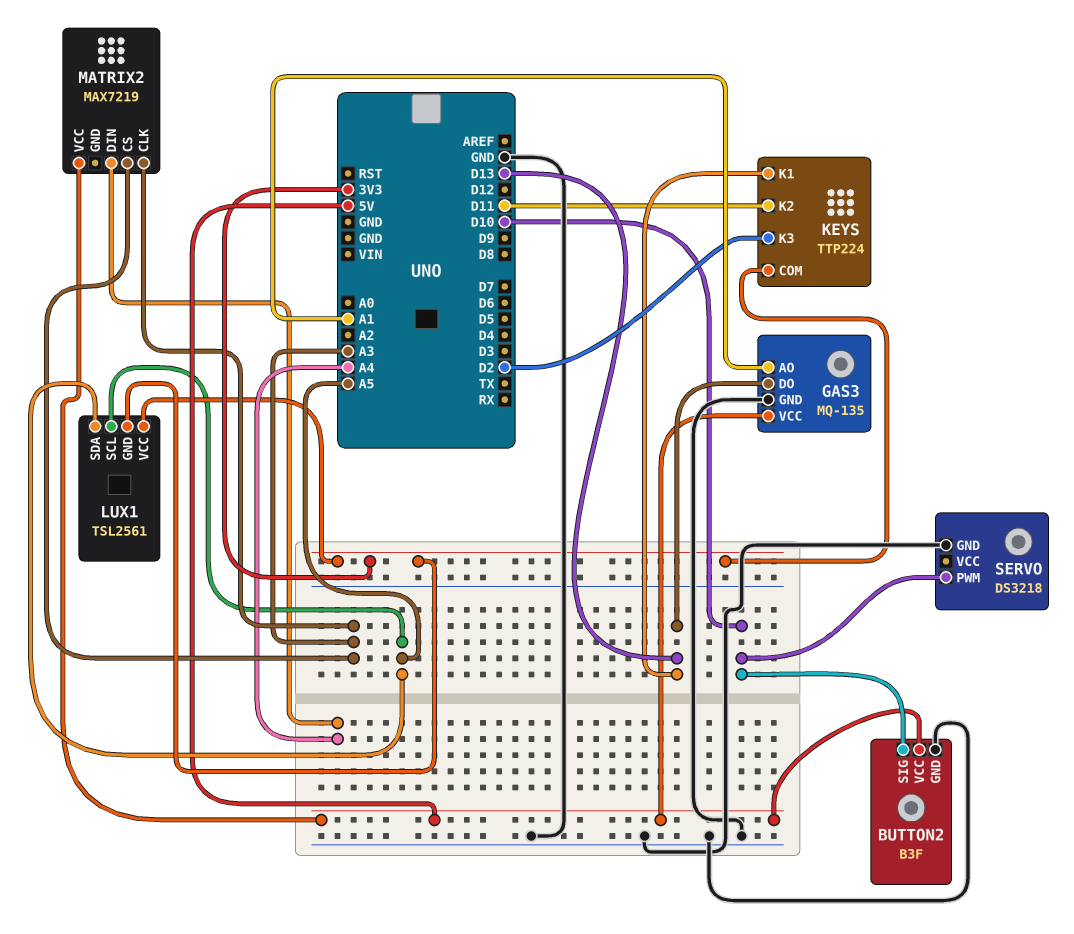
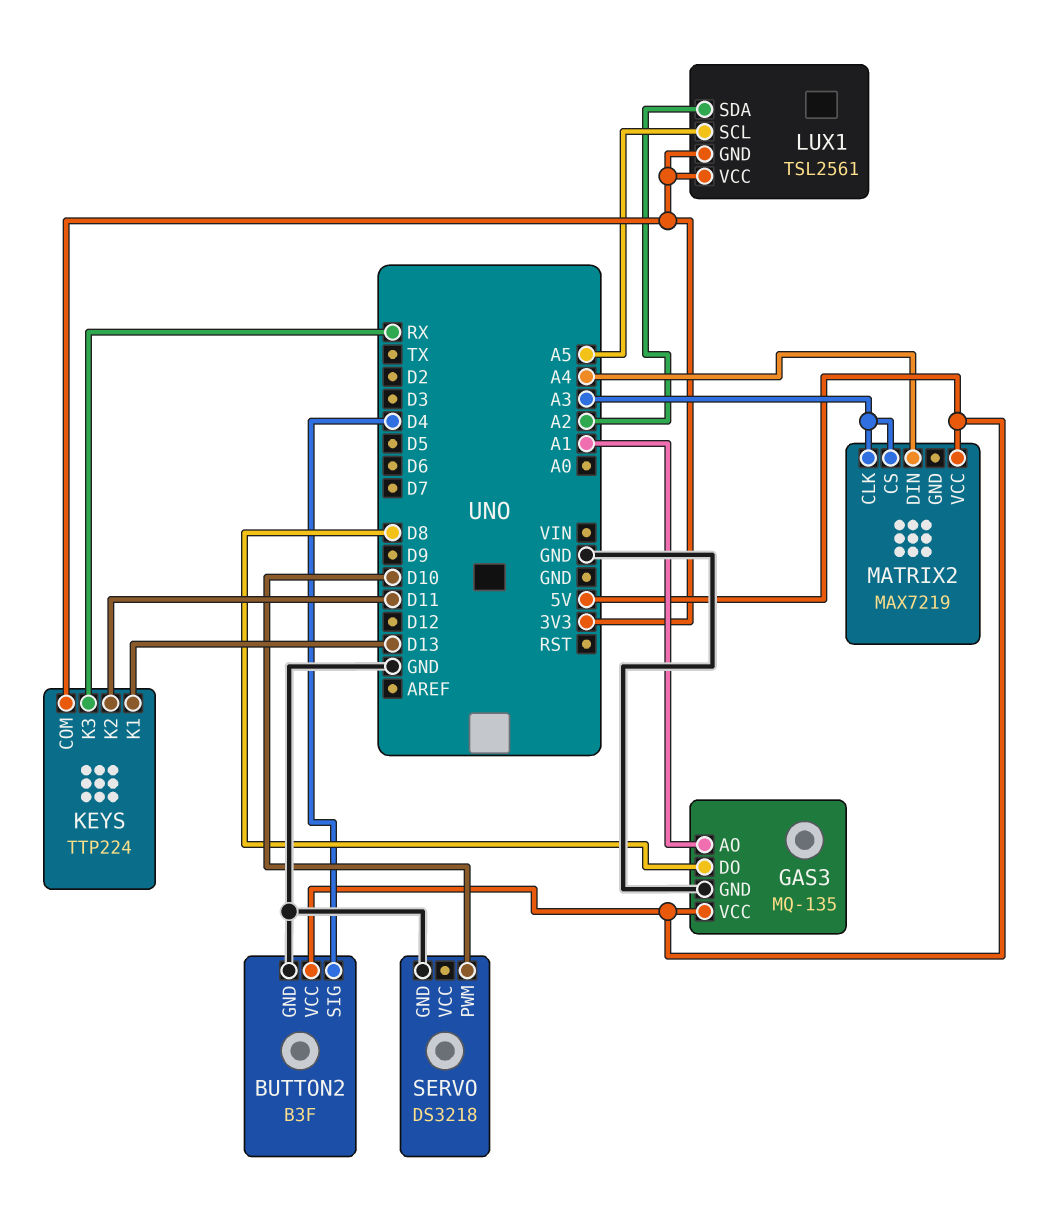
BUTTON2 pin SIG: D10 -> D4
GAS3 pin DO: D13 -> D8
KEYS pin K3: D2 -> RX
LUX1 pin SDA: A5 -> A2

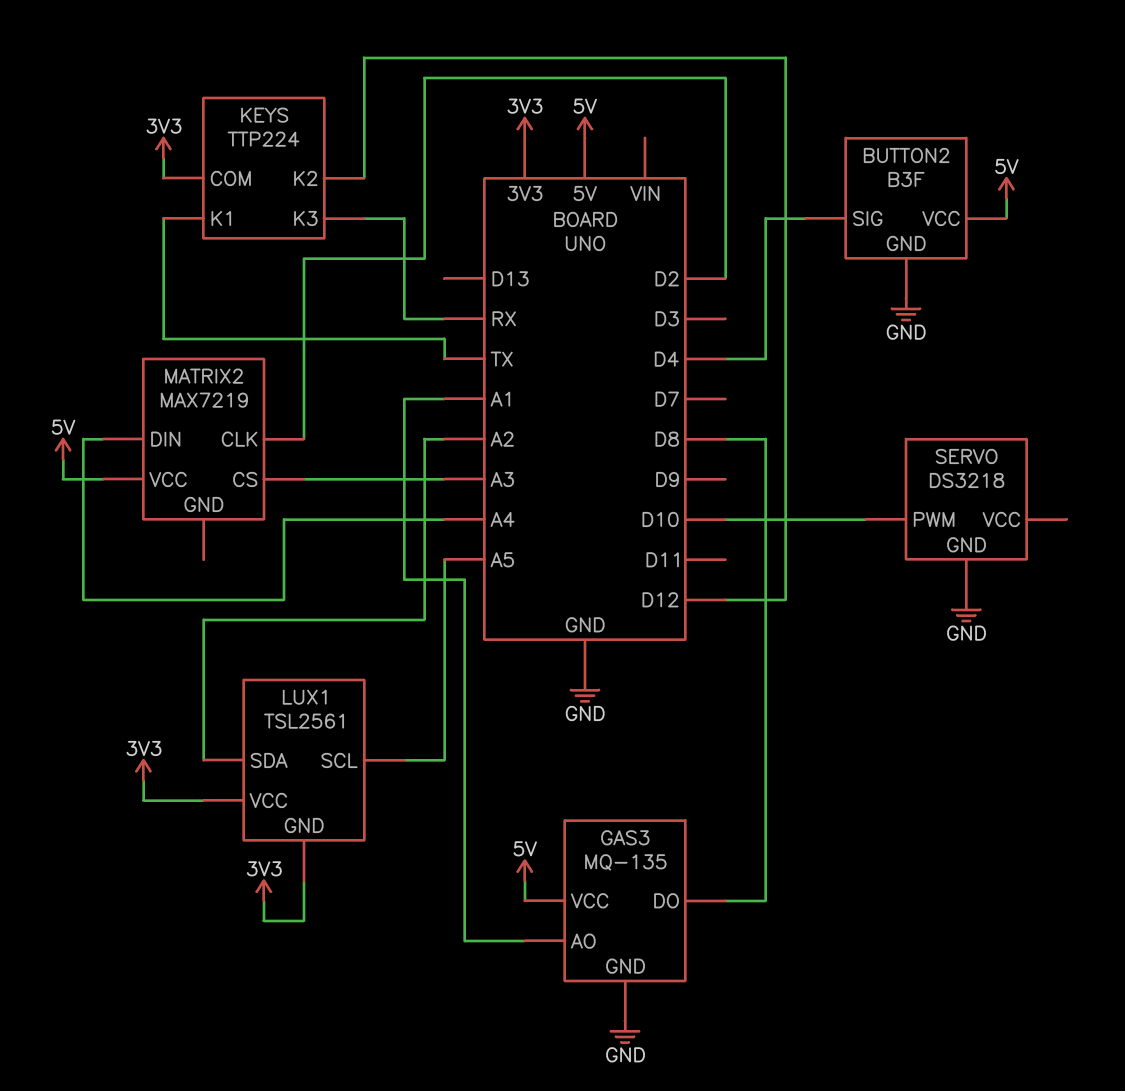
KEYS pin K1: D13 -> TX
KEYS pin K2: D11 -> D12
MATRIX2 pin CLK: A3 -> D2

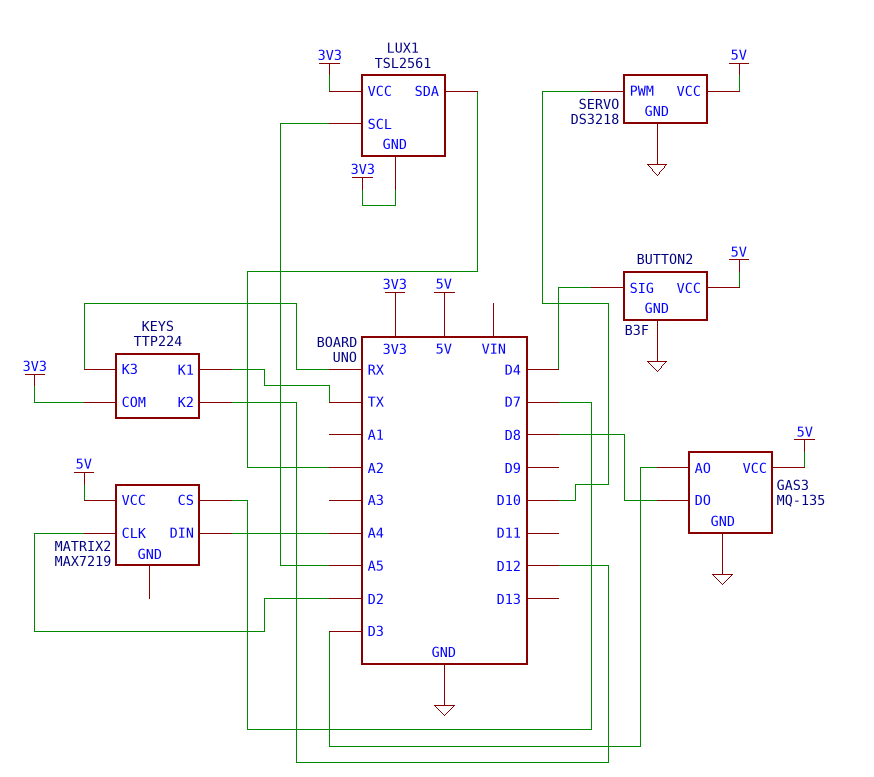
GAS3 pin AO: A1 -> D3
MATRIX2 pin CS: A3 -> D7
SERVO pin VCC: none -> 5V

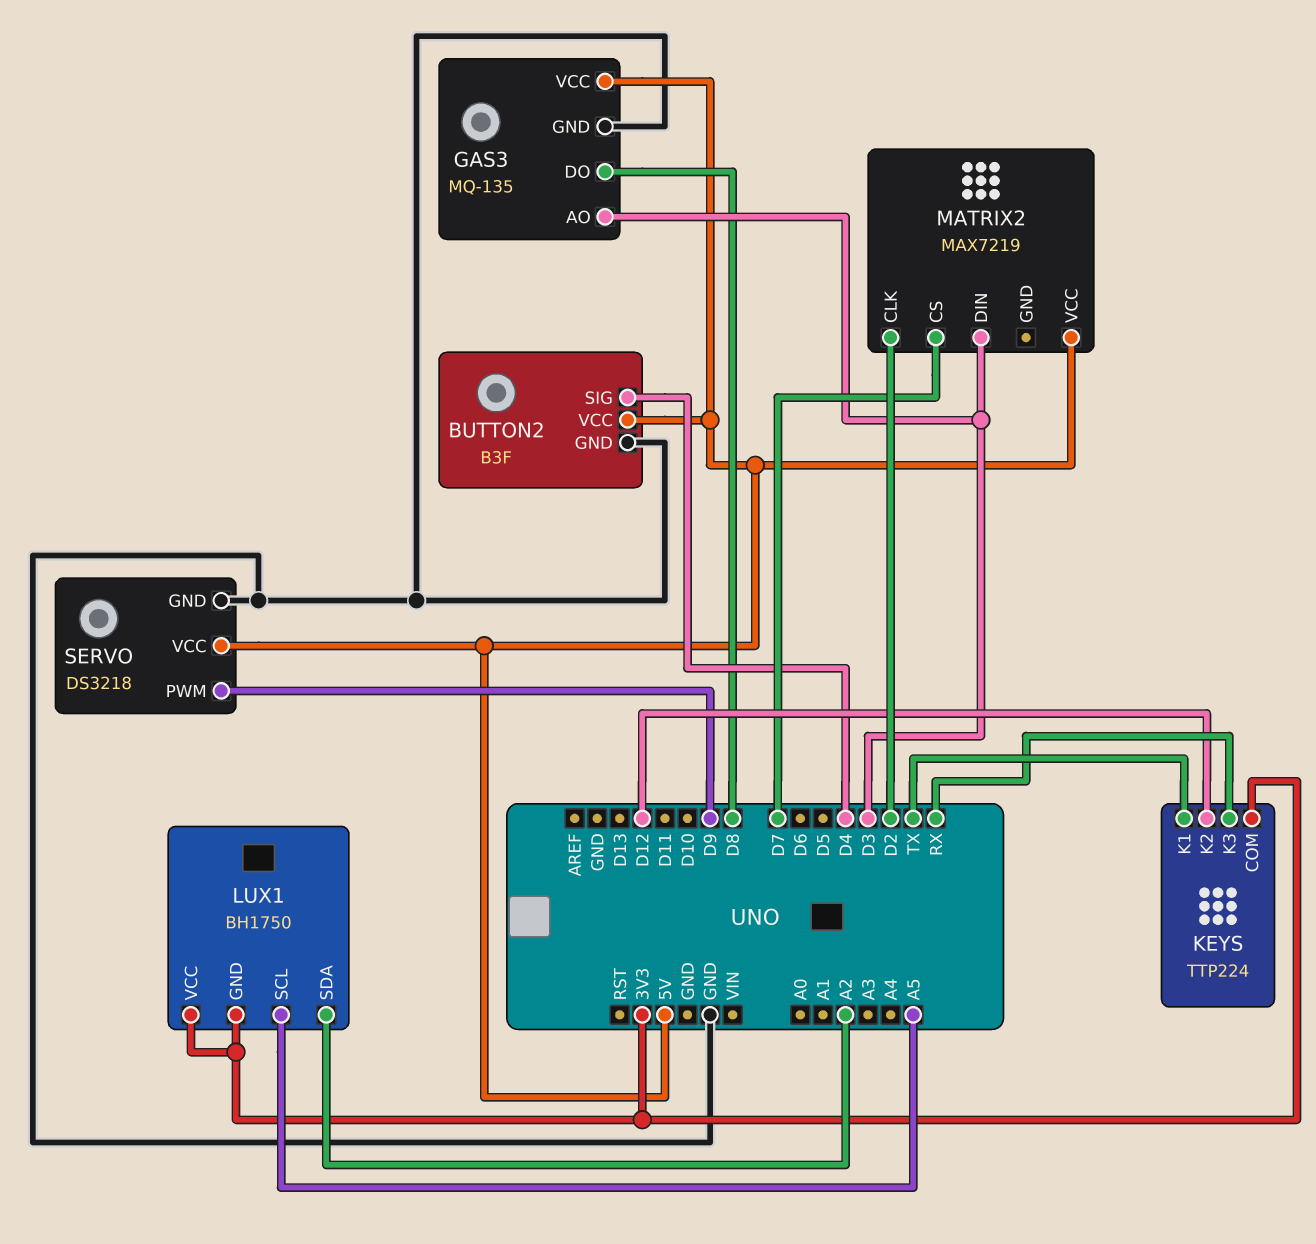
LUX1: TSL2561 -> BH1750
MATRIX2 pin DIN: A4 -> D3
SERVO pin PWM: D10 -> D9

